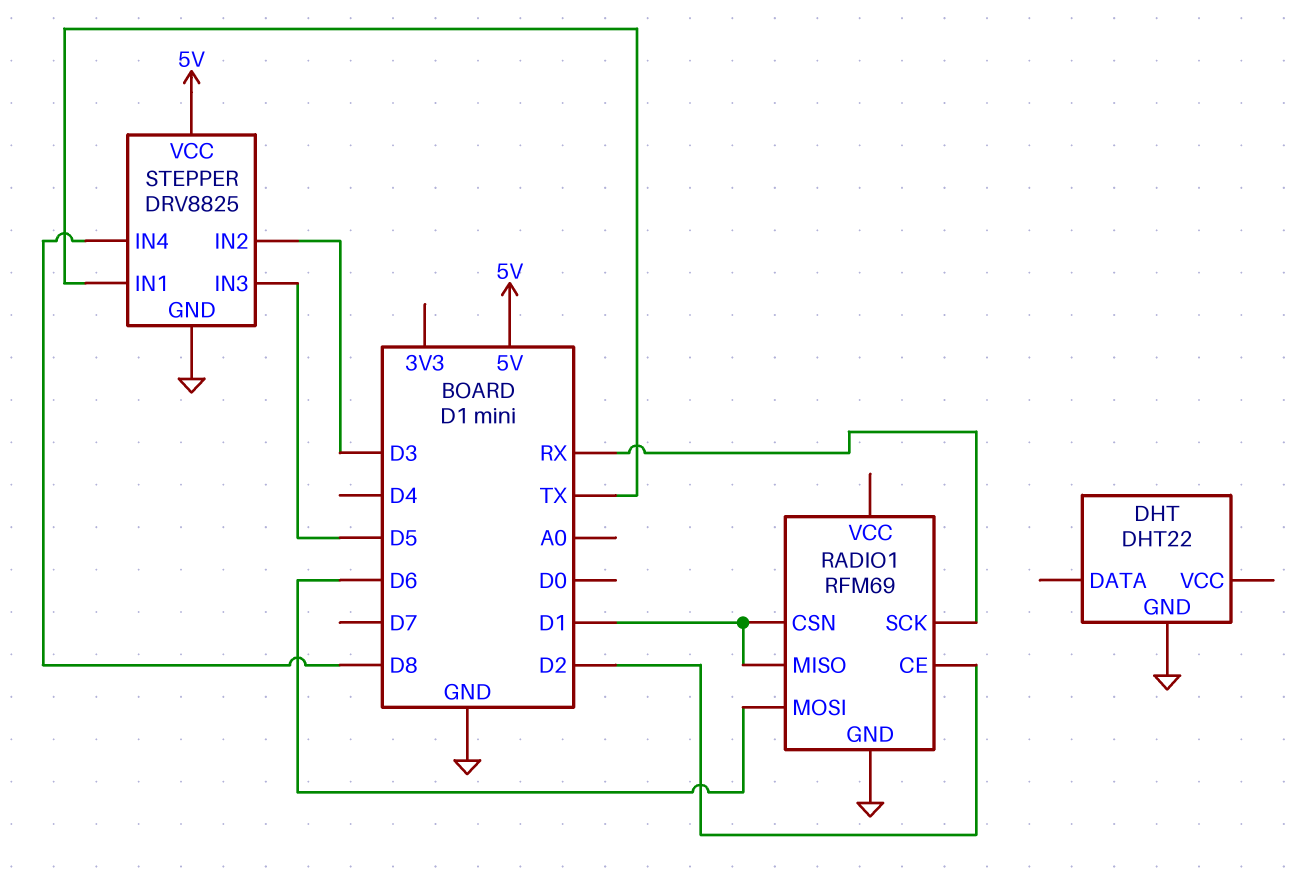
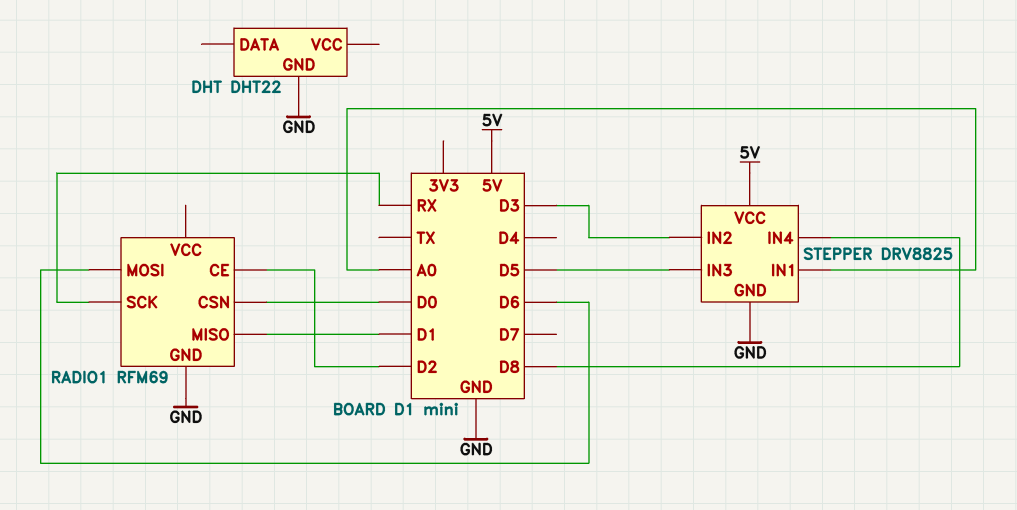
RADIO1 pin CSN: D1 -> D0
STEPPER pin IN1: TX -> A0

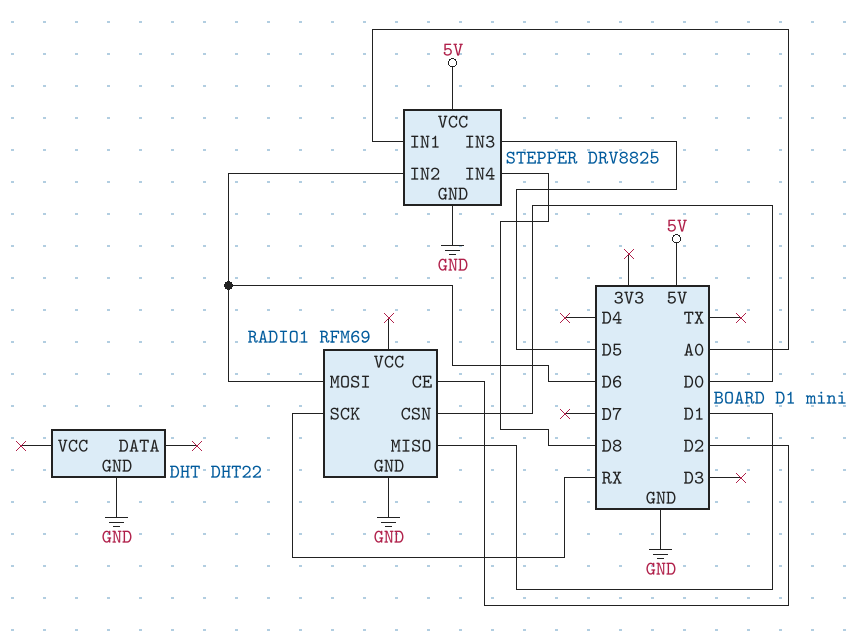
STEPPER pin IN2: D3 -> D6

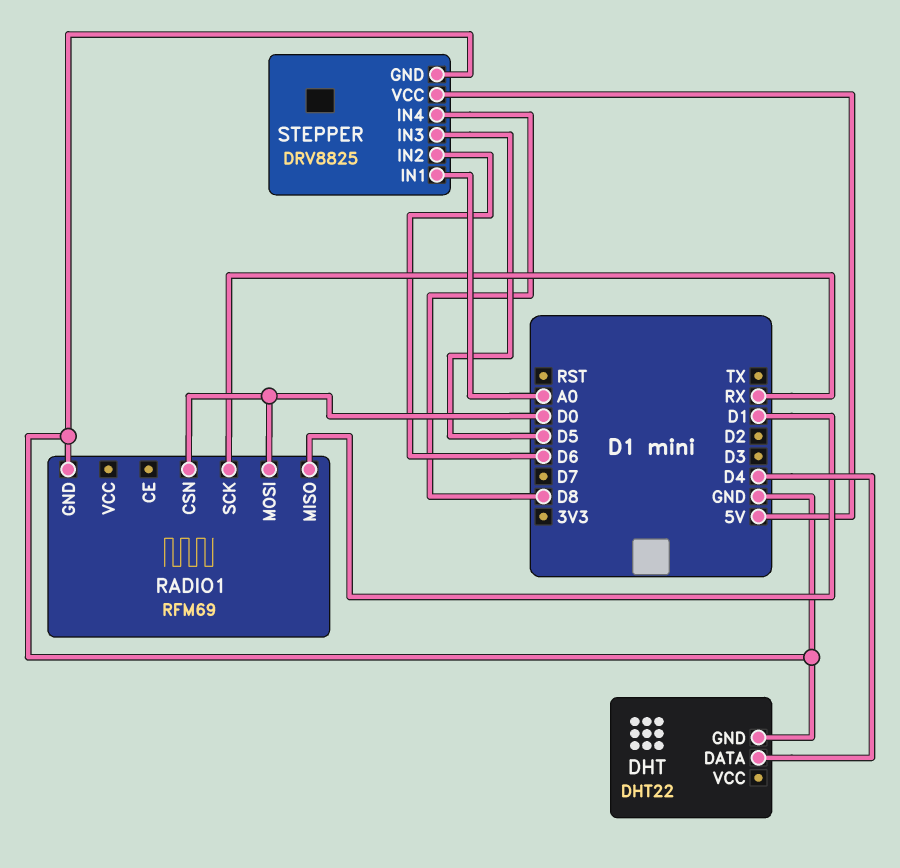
DHT pin DATA: none -> D4
RADIO1 pin CE: D2 -> none
RADIO1 pin MOSI: D6 -> D0

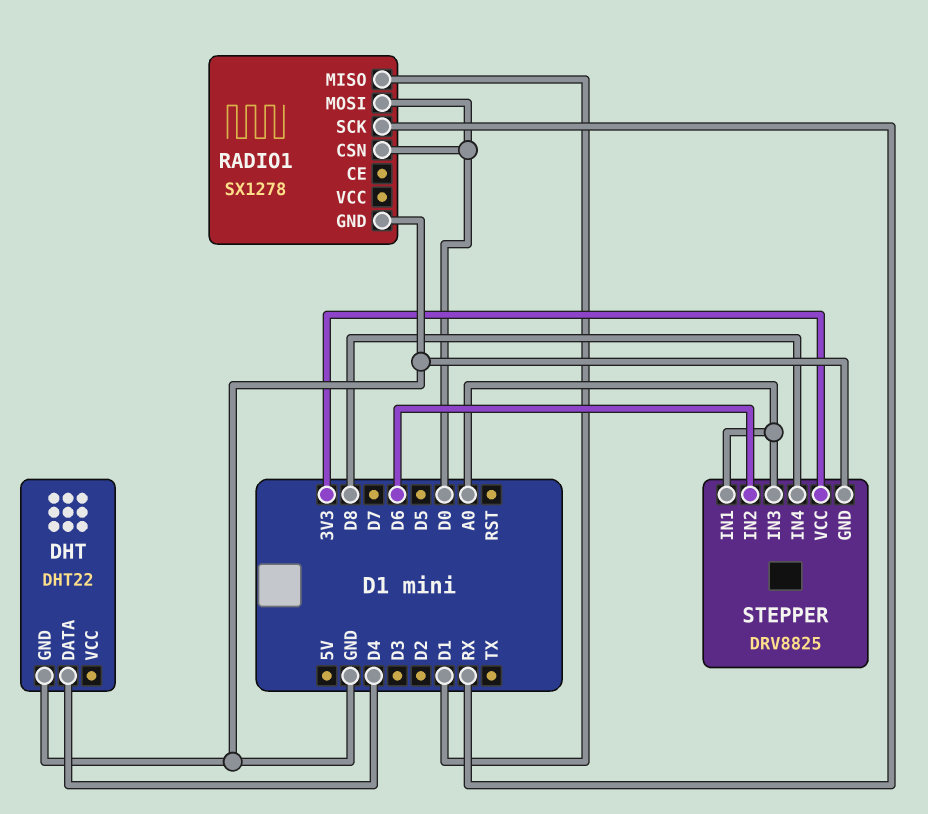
RADIO1: RFM69 -> SX1278
STEPPER pin IN3: D5 -> A0
STEPPER pin VCC: 5V -> 3V3

